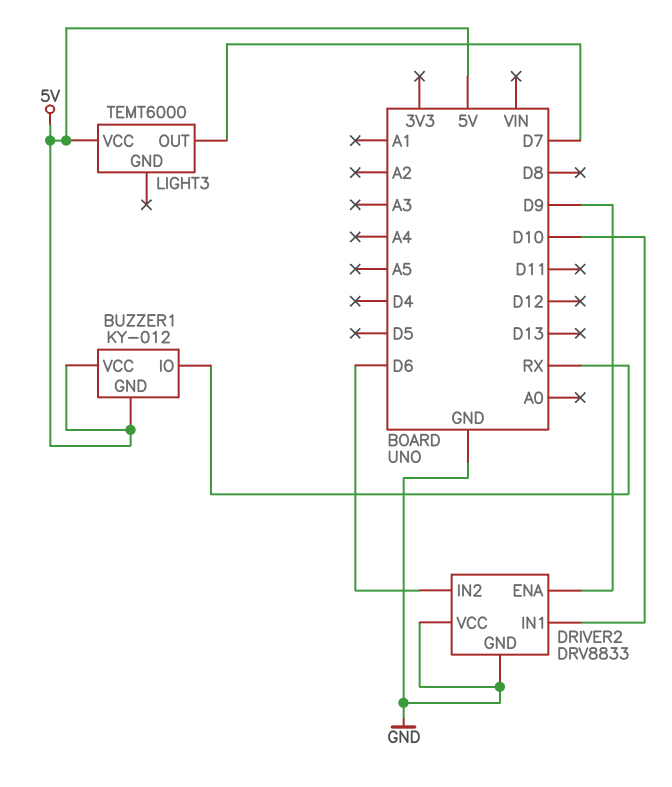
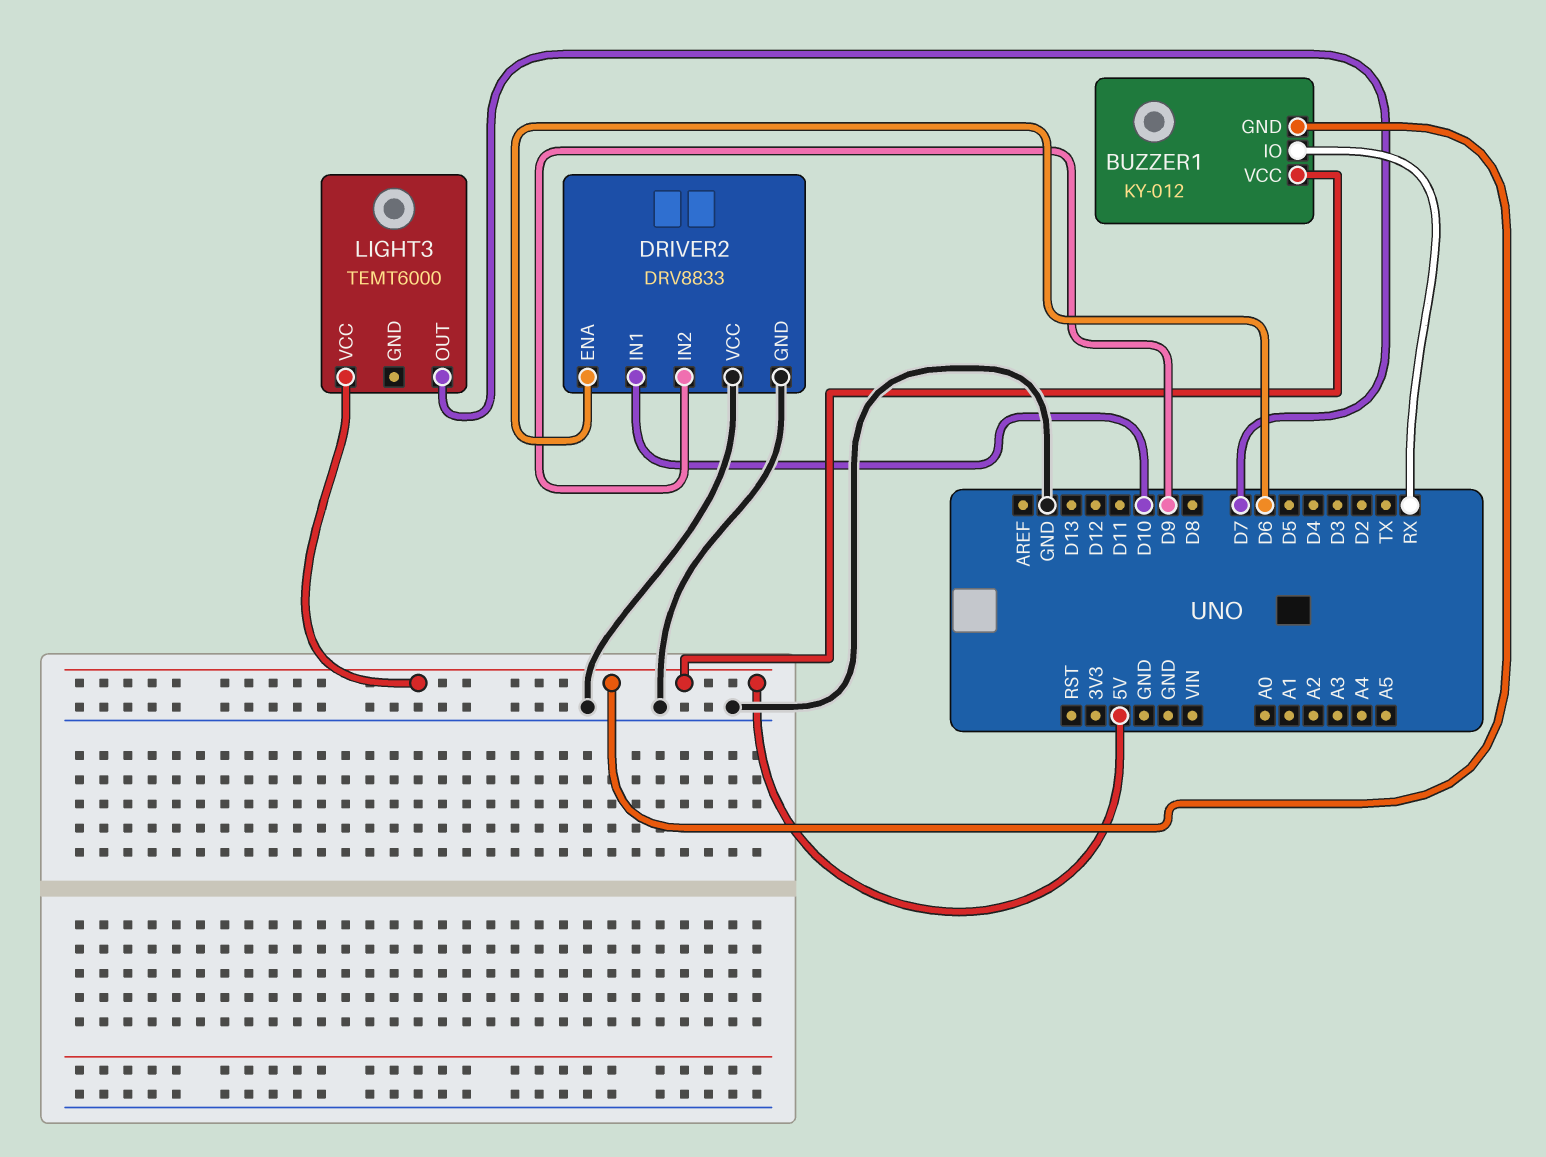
DRIVER2 pin ENA: D9 -> D6
DRIVER2 pin IN2: D6 -> D9

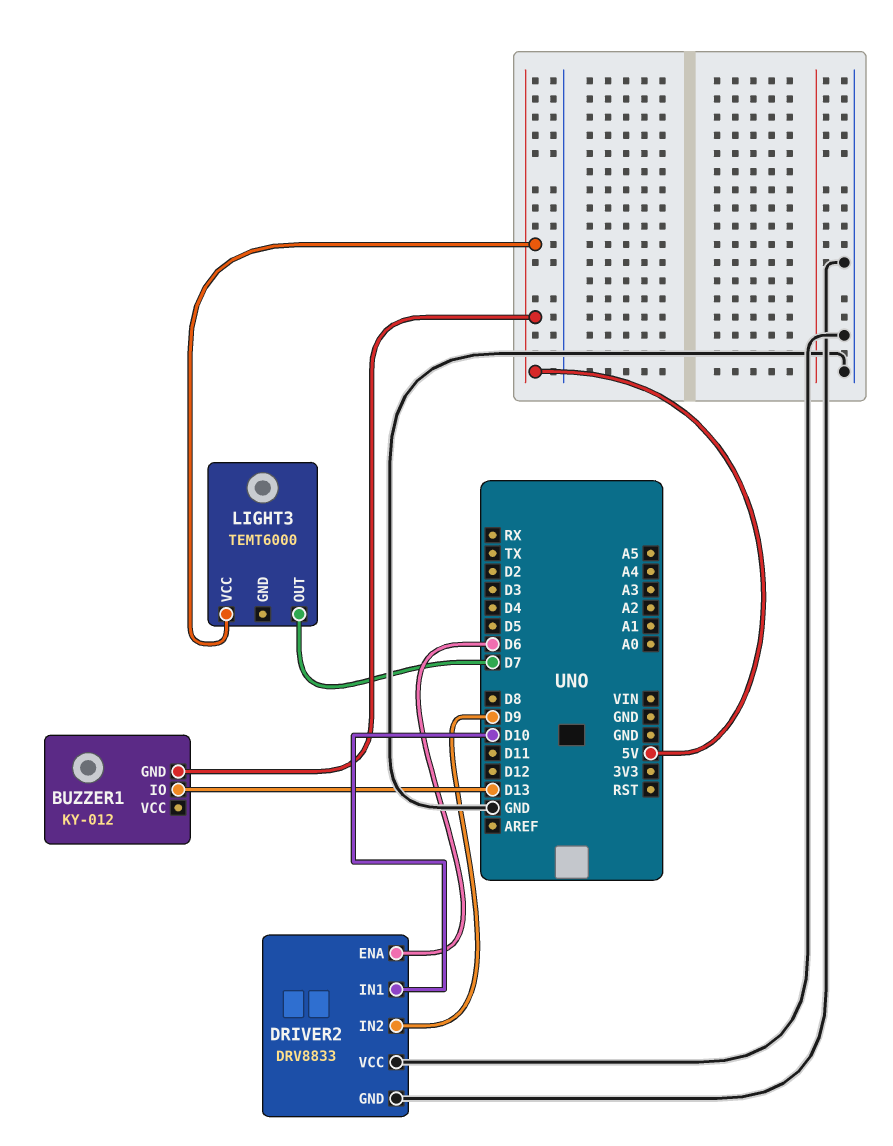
BUZZER1 pin IO: RX -> D13
BUZZER1 pin VCC: 5V -> none

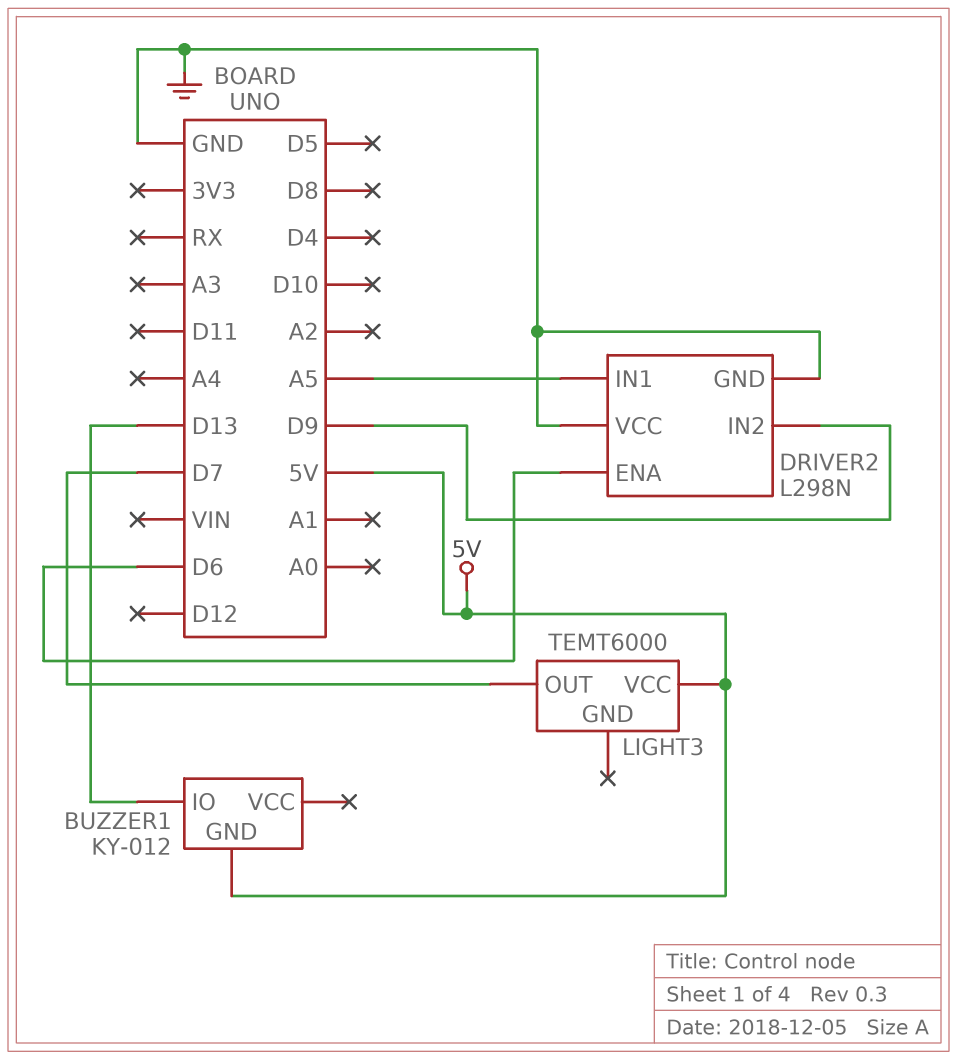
DRIVER2: DRV8833 -> L298N
DRIVER2 pin IN1: D10 -> A5

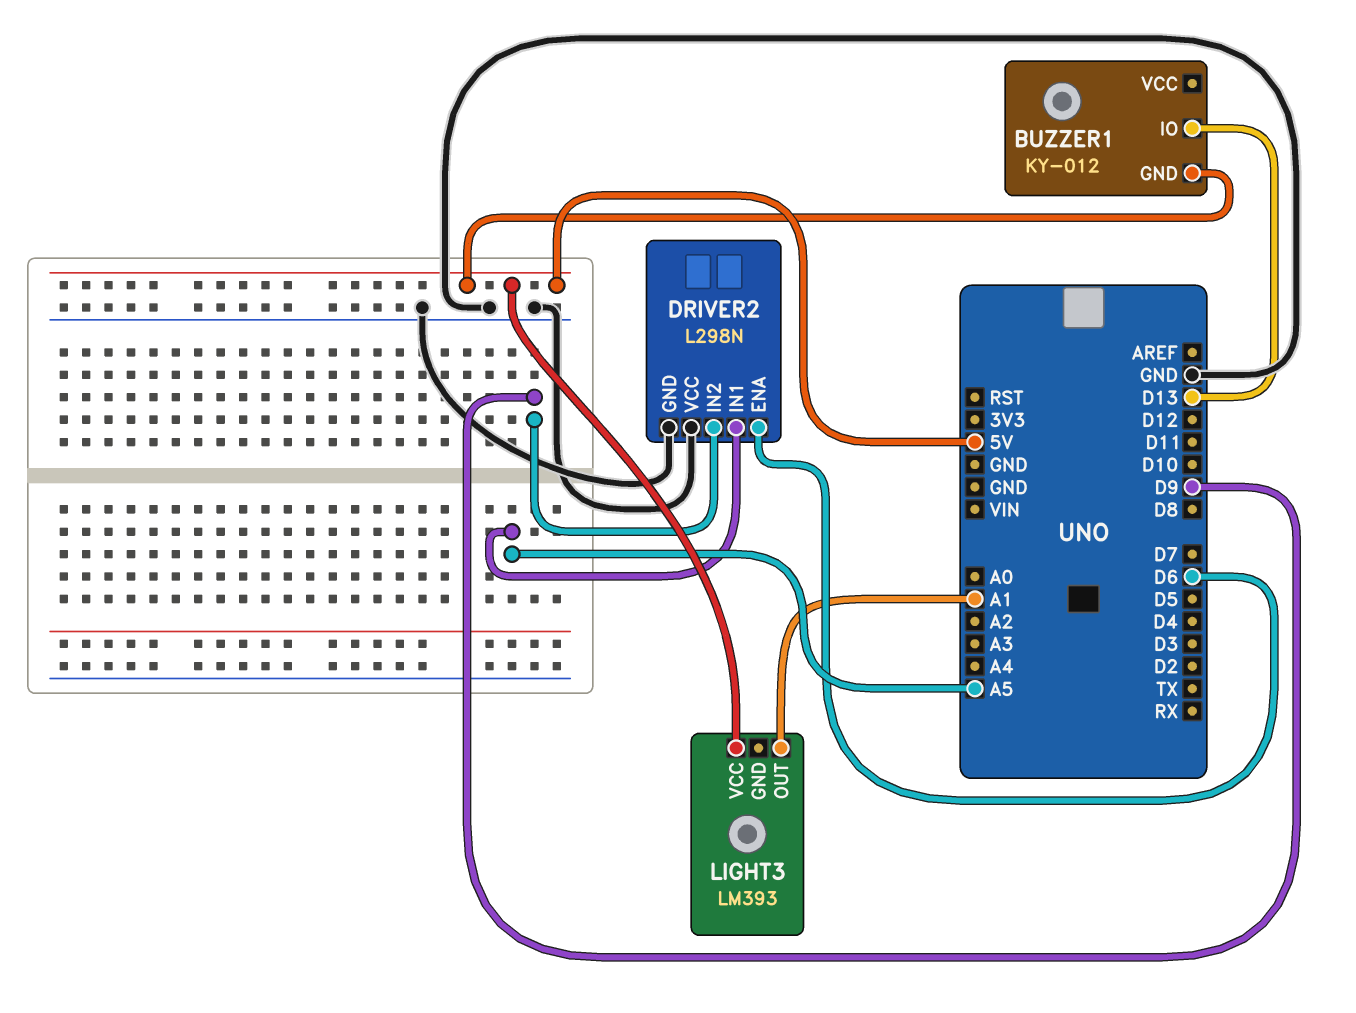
LIGHT3: TEMT6000 -> LM393
LIGHT3 pin OUT: D7 -> A1

